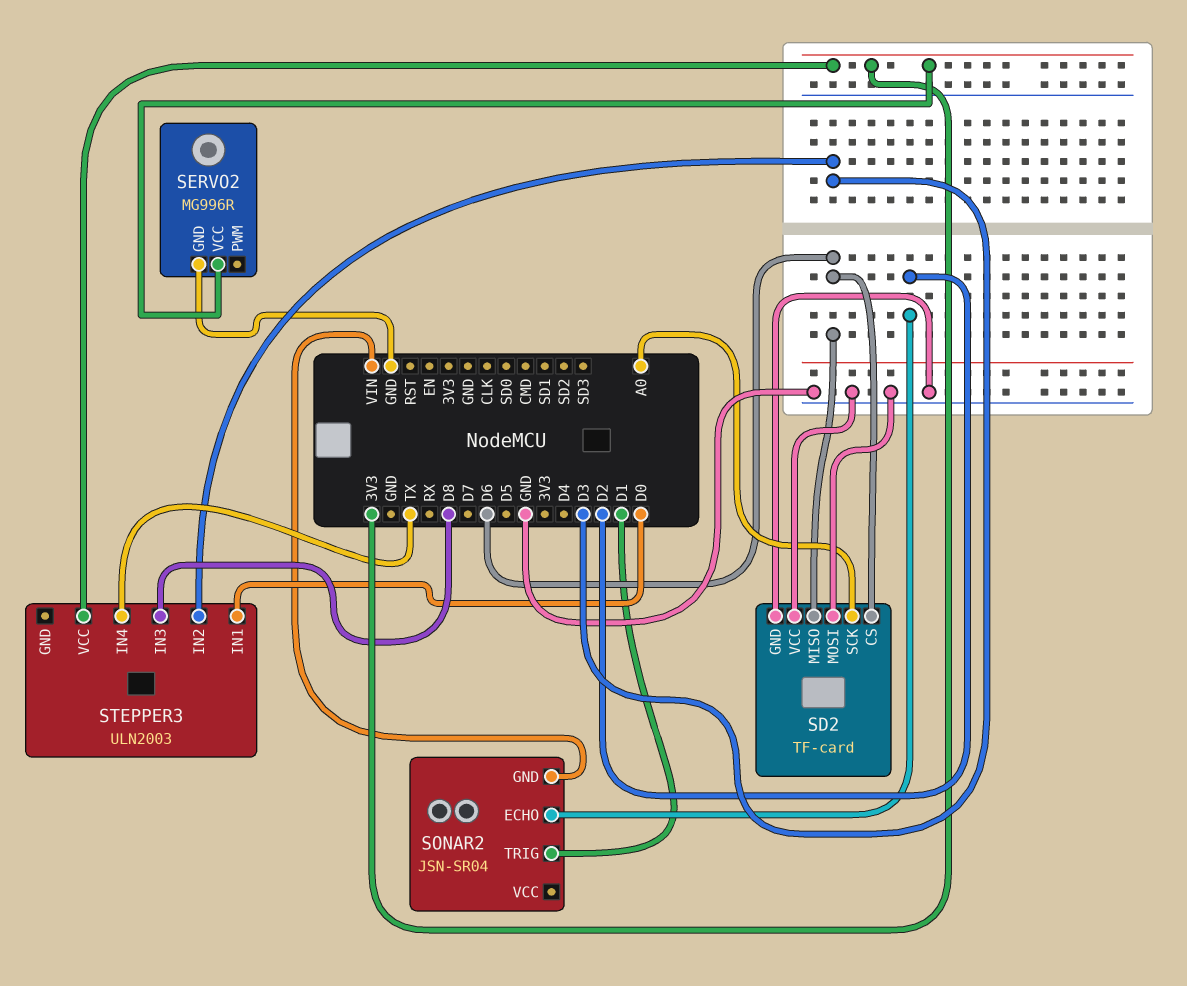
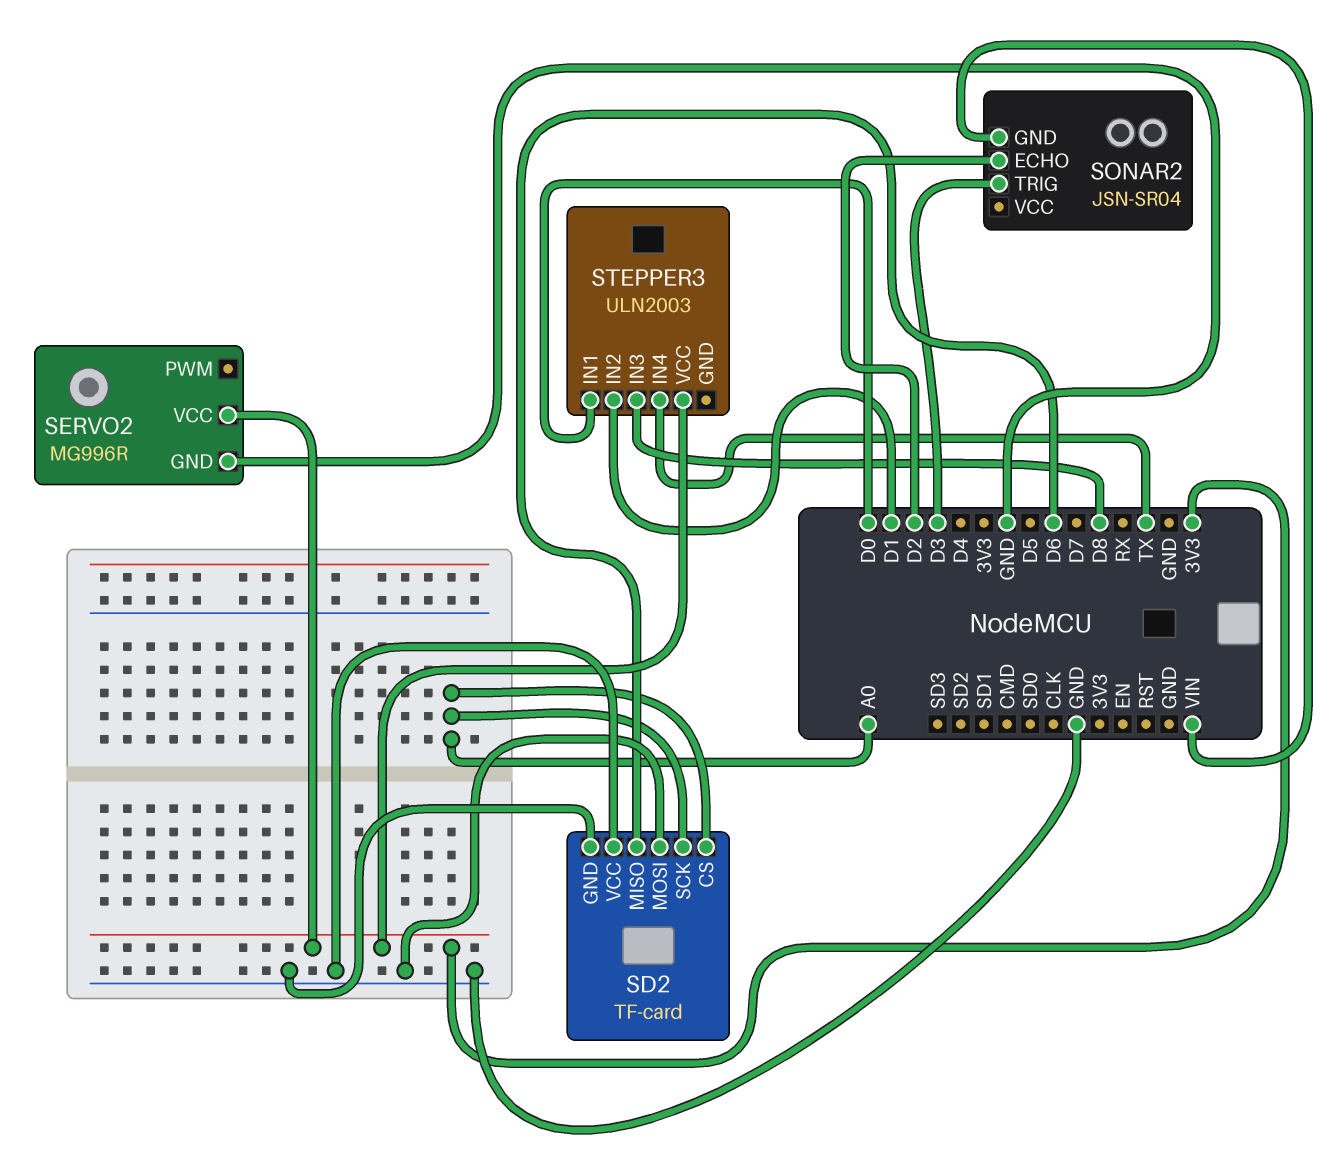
SD2 pin CS: D6 -> A0
SONAR2 pin TRIG: D1 -> D3
STEPPER3 pin IN2: D3 -> D1

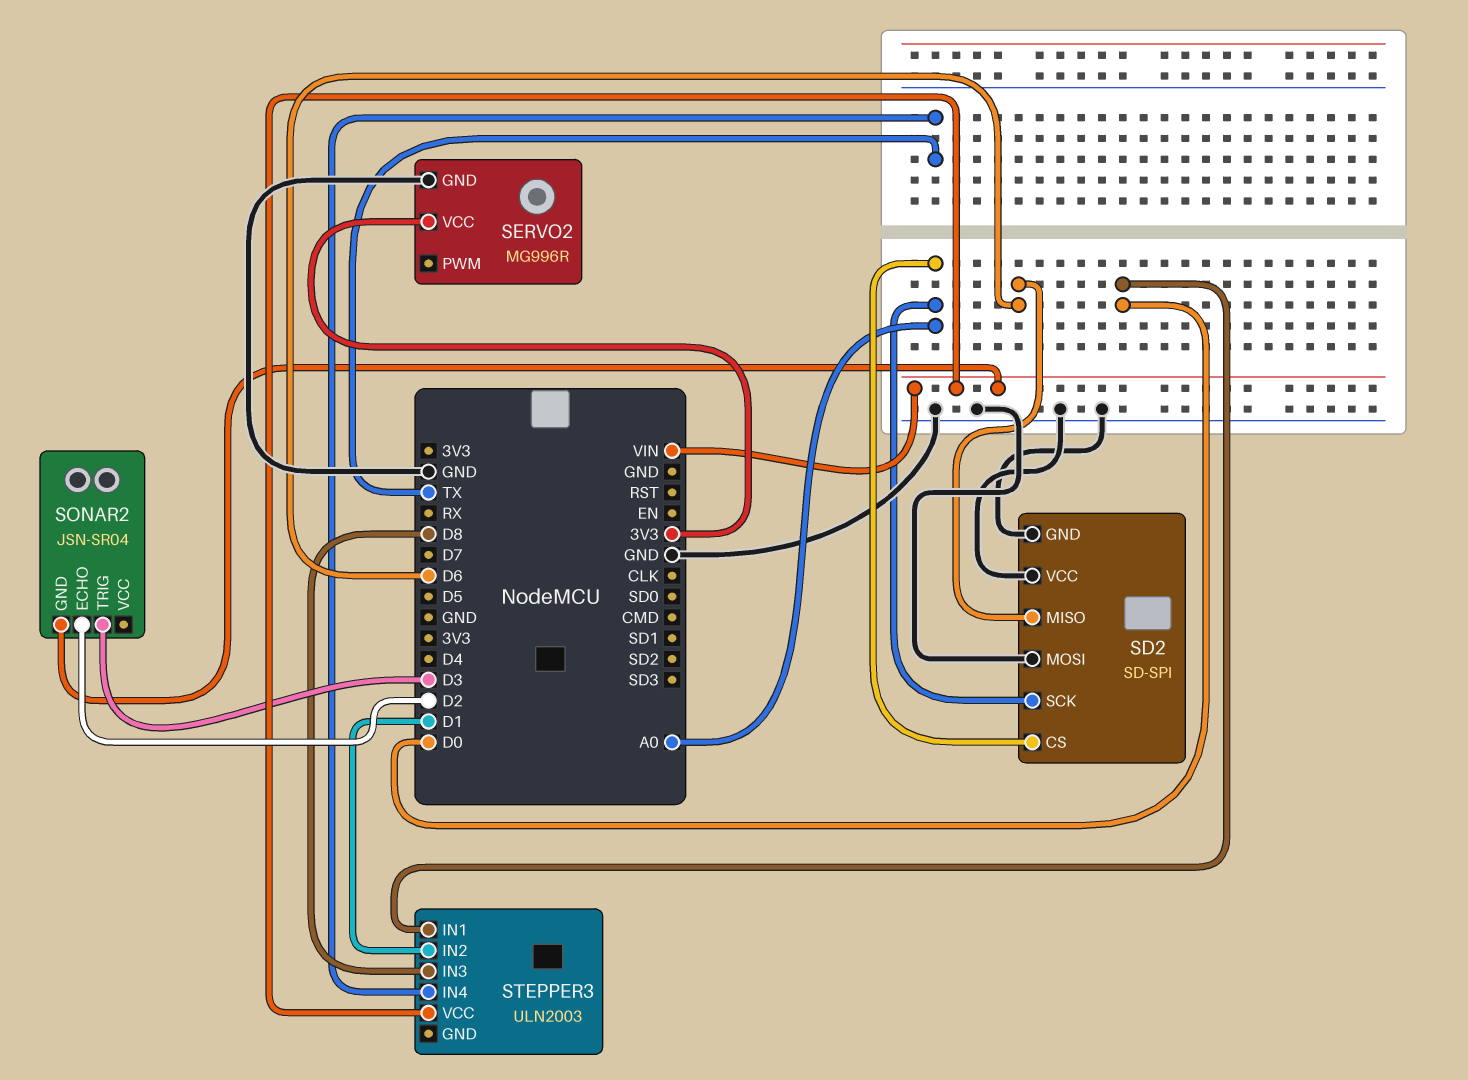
SD2: TF-card -> SD-SPI
STEPPER3 pin VCC: 3V3 -> VIN

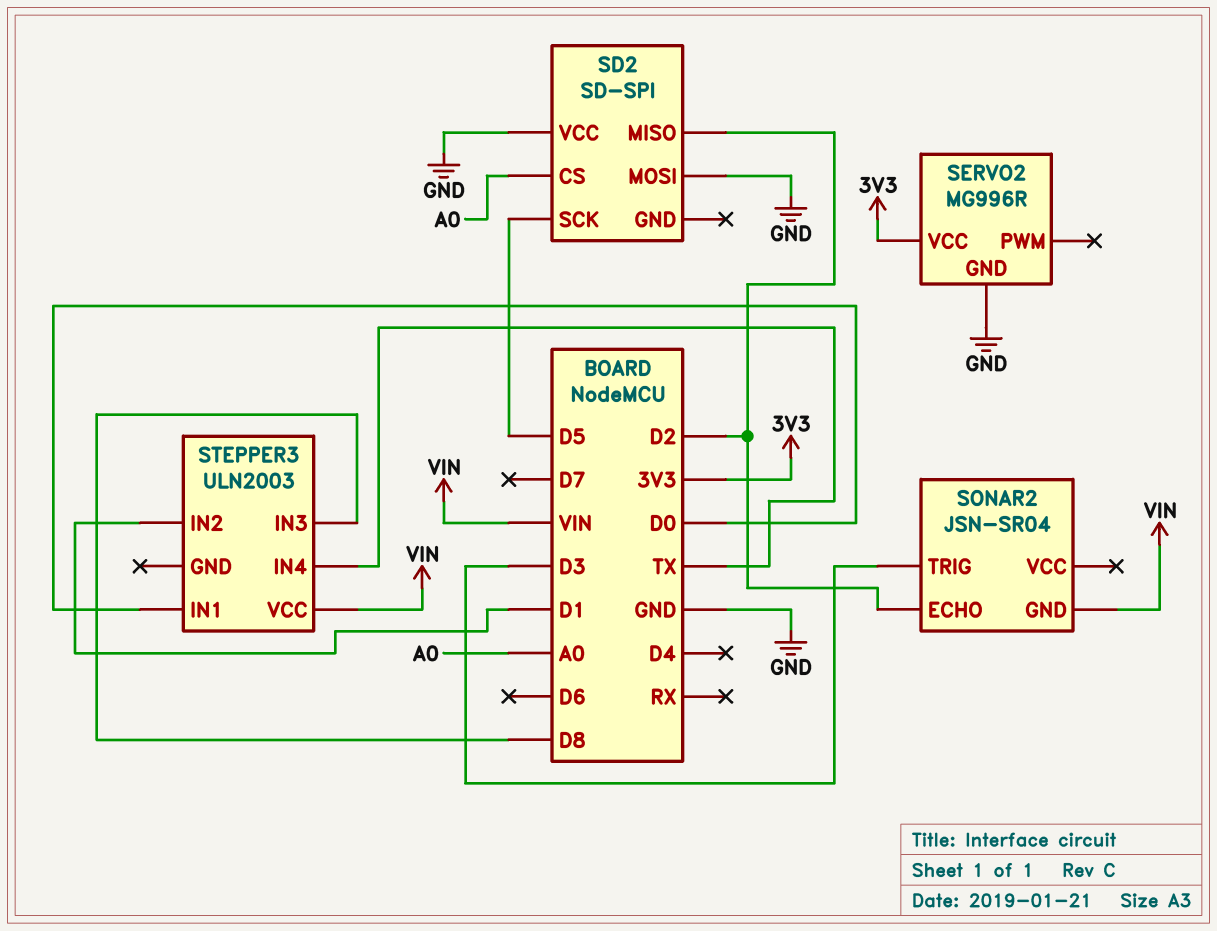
SD2 pin GND: GND -> none
SD2 pin MISO: D6 -> D2
SD2 pin SCK: A0 -> D5

